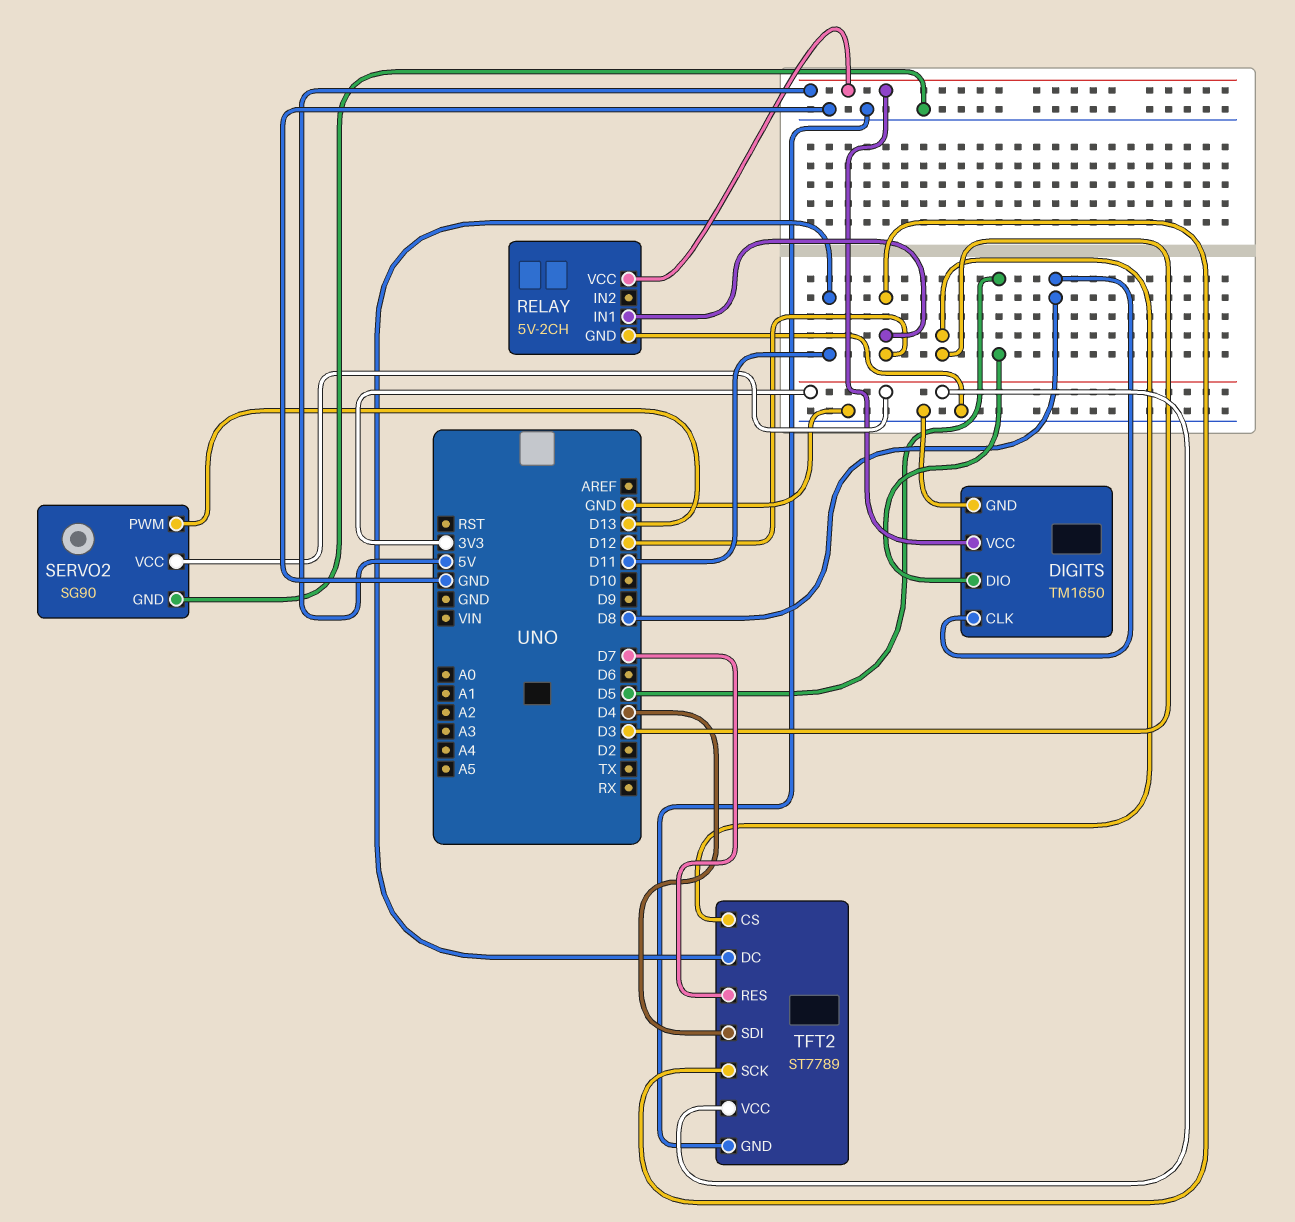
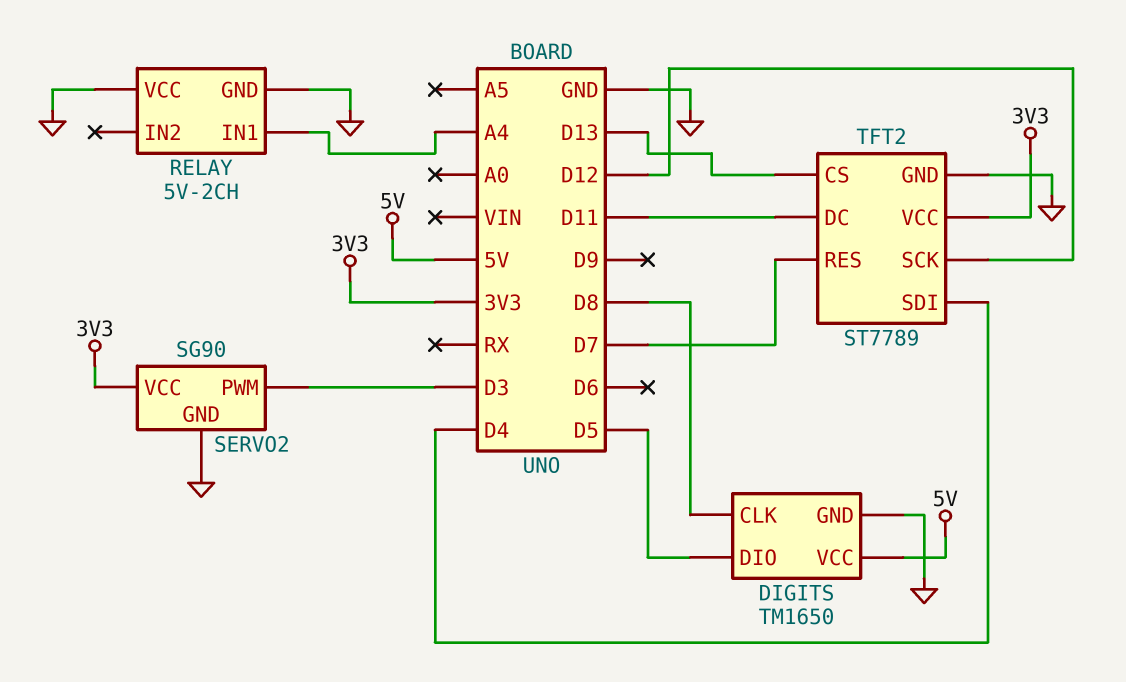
RELAY pin IN1: D12 -> A4
RELAY pin VCC: 5V -> GND
SERVO2 pin PWM: D13 -> D3
TFT2 pin CS: D3 -> D13

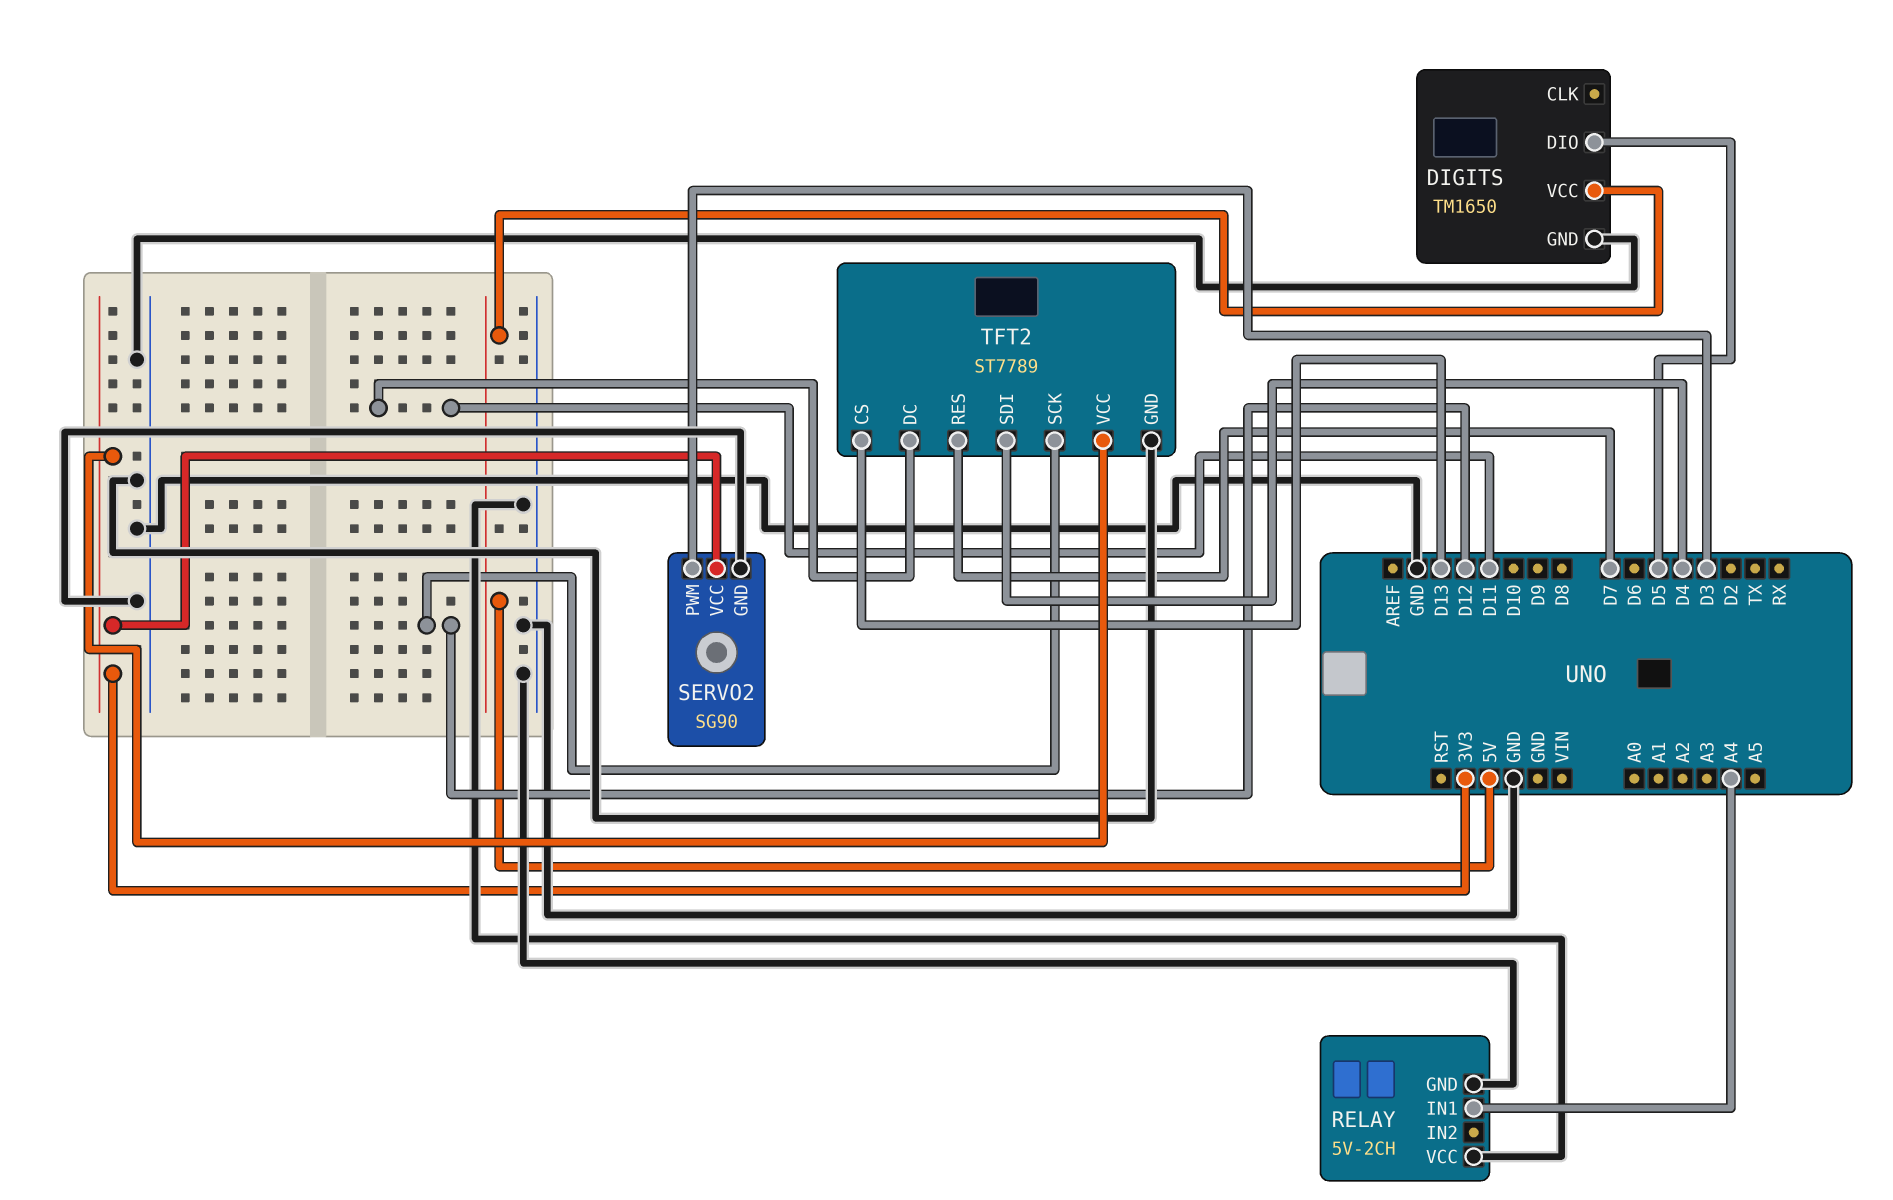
DIGITS pin CLK: D8 -> none

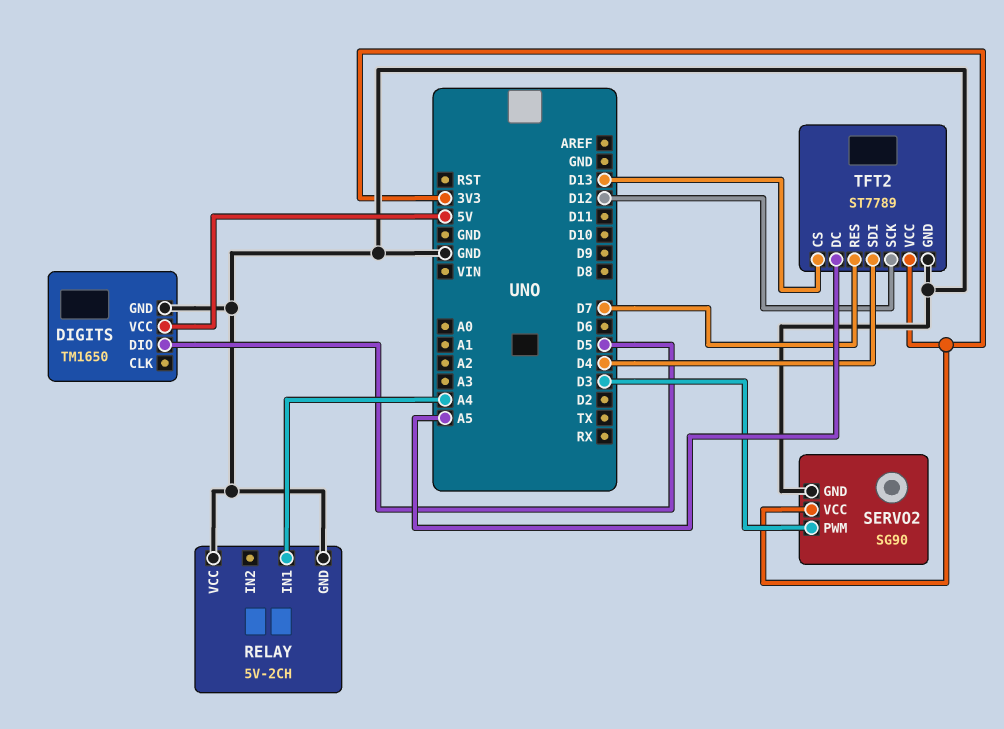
TFT2 pin DC: D11 -> A5

